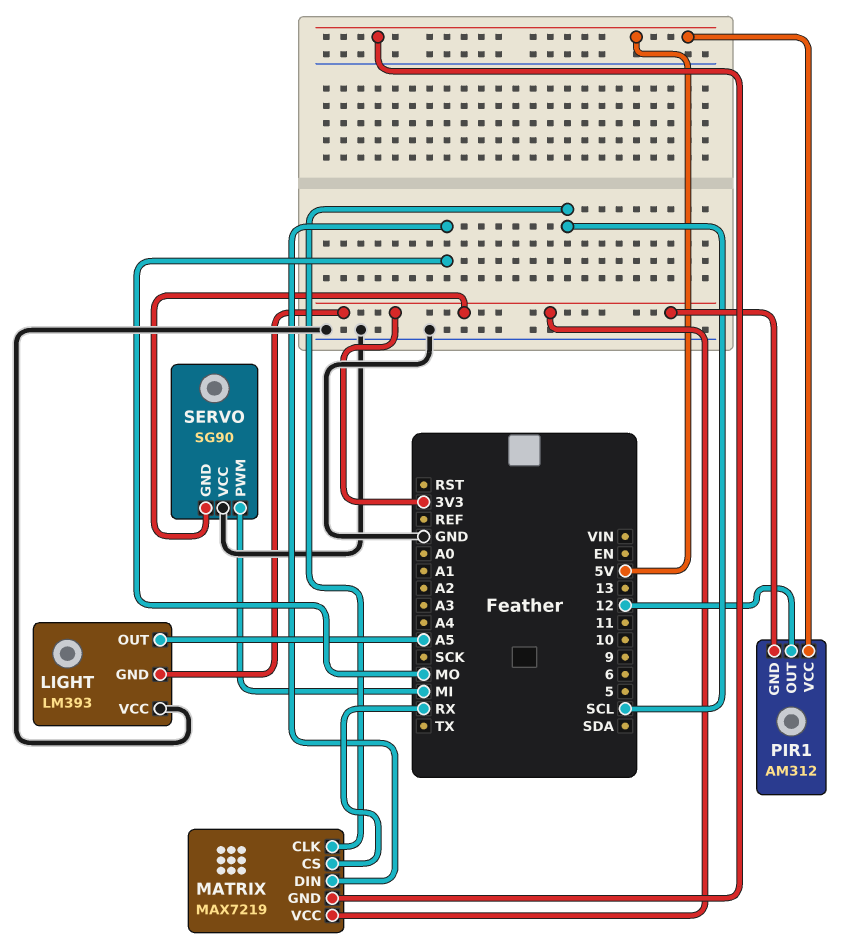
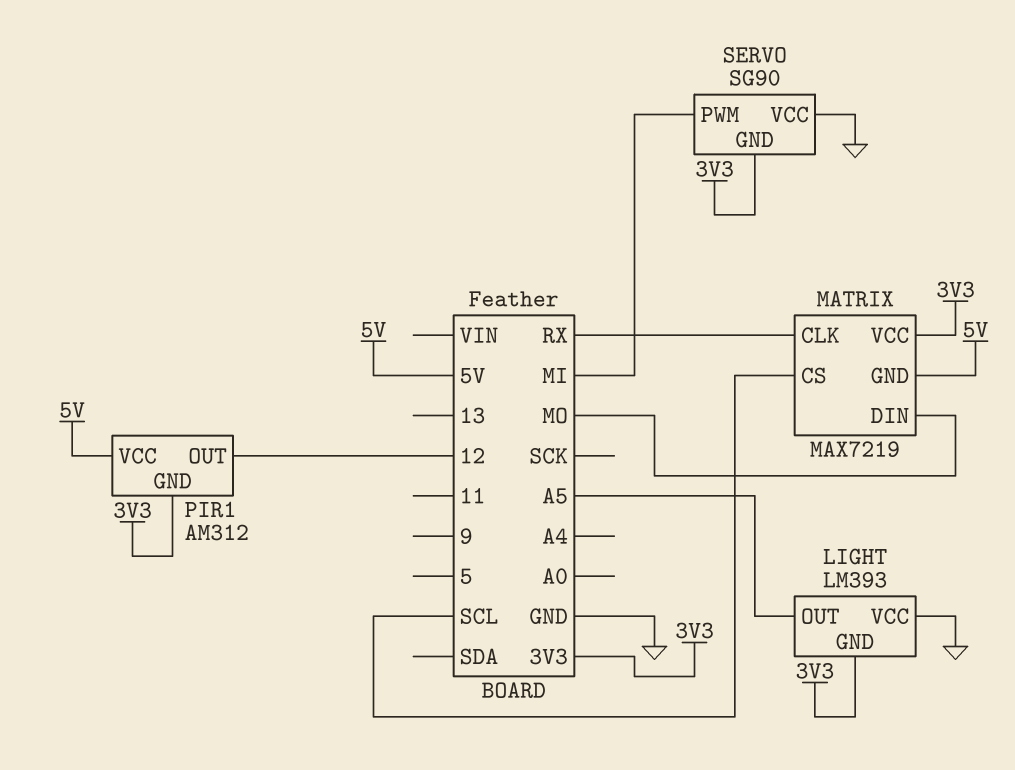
MATRIX pin CLK: SCL -> RX
MATRIX pin CS: RX -> SCL

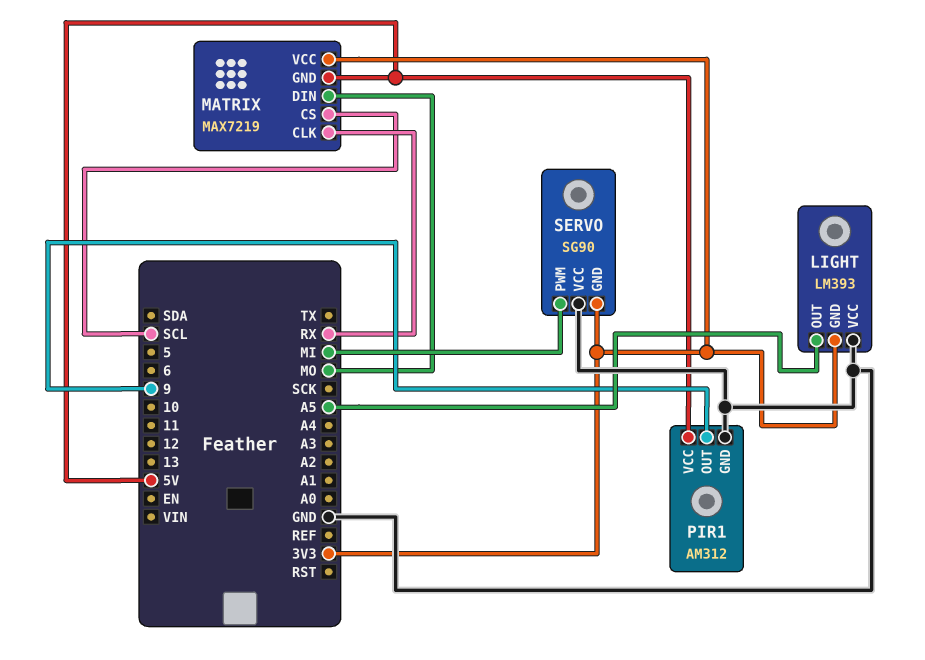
PIR1 pin GND: 3V3 -> GND
PIR1 pin OUT: 12 -> 9

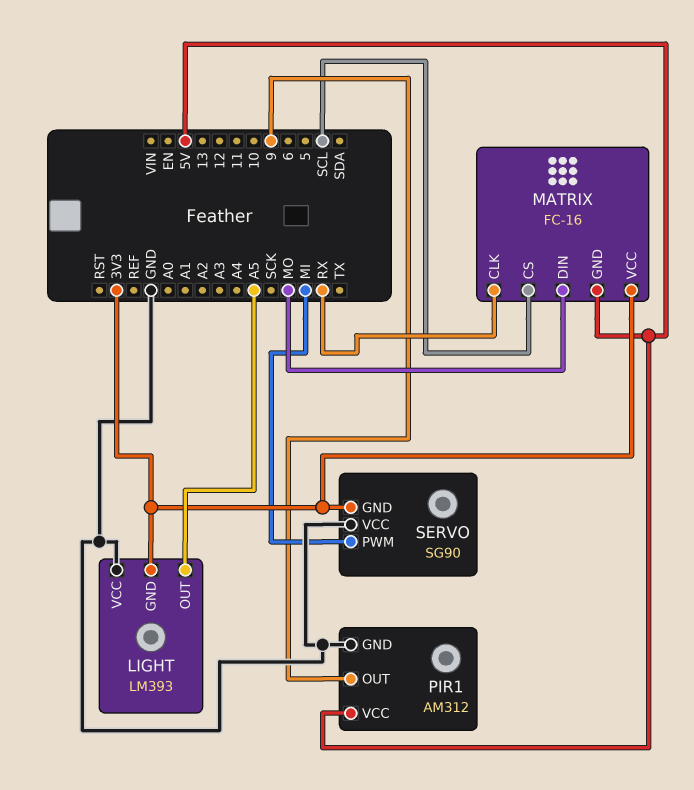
MATRIX: MAX7219 -> FC-16

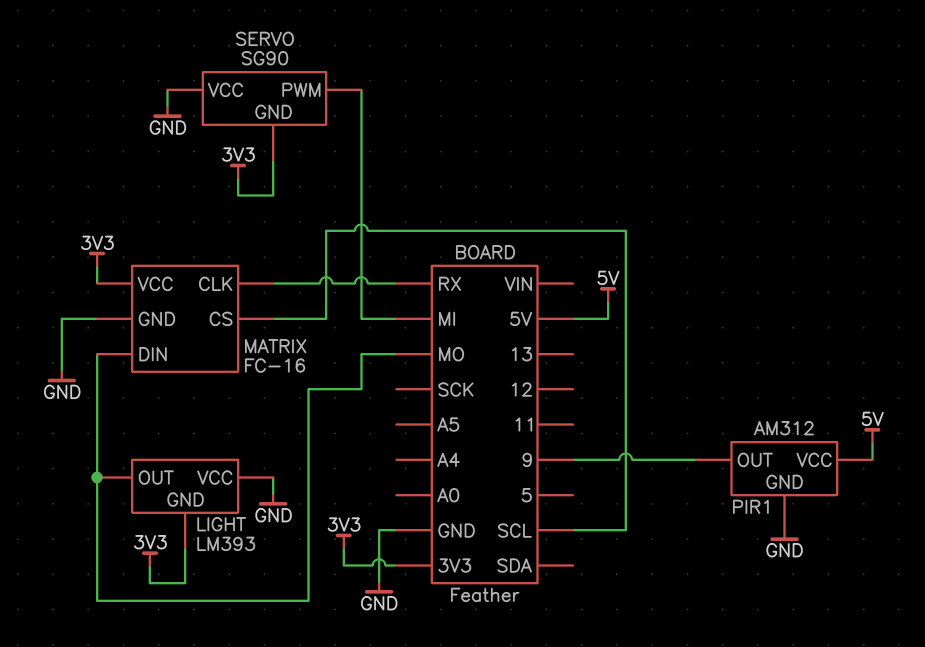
LIGHT pin OUT: A5 -> MO
MATRIX pin GND: 5V -> GND

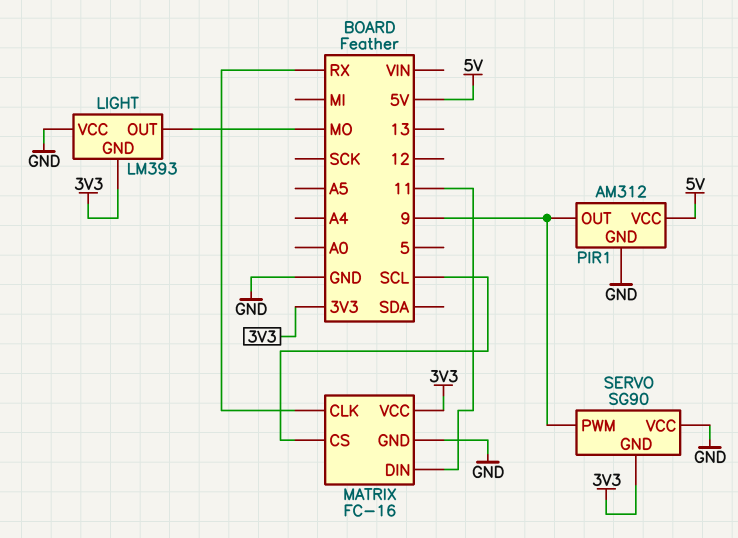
MATRIX pin DIN: MO -> 11
SERVO pin PWM: MI -> 9

